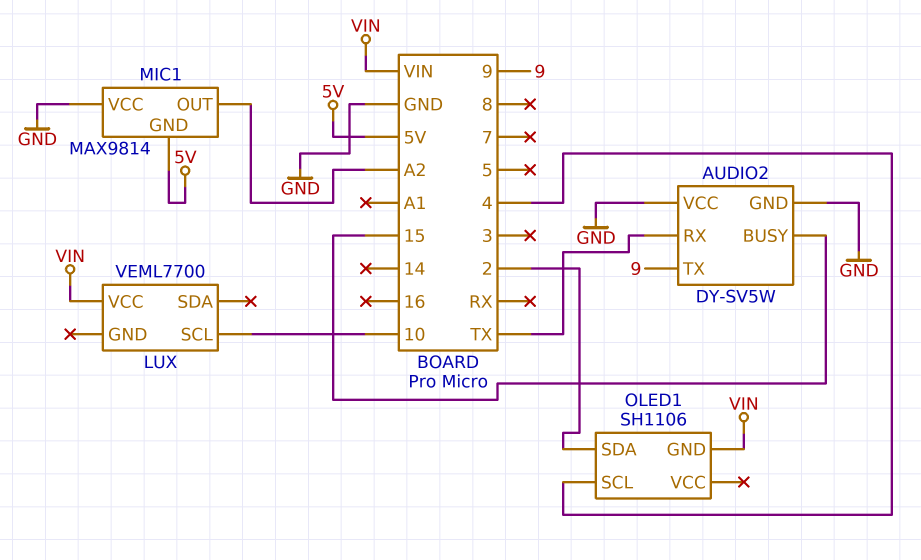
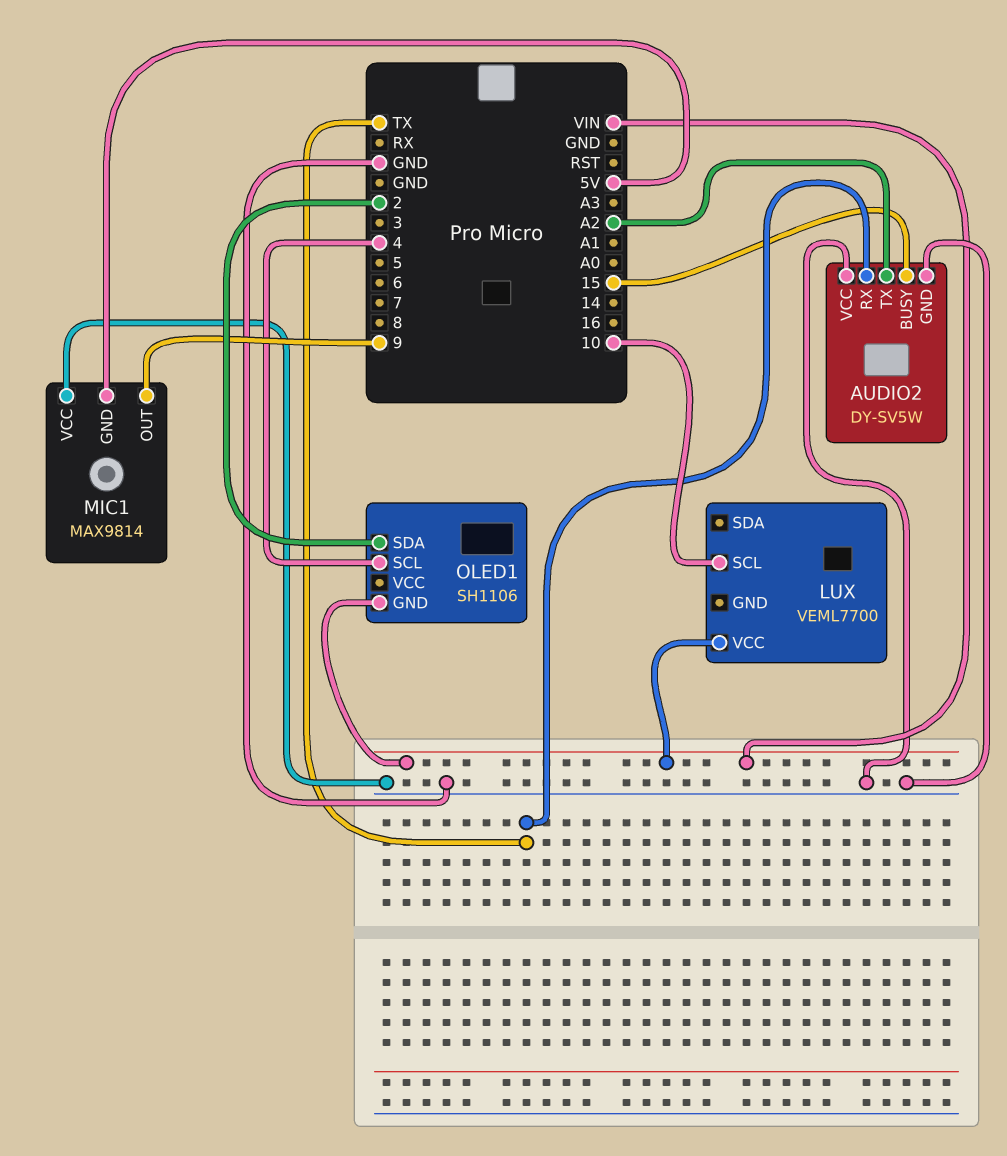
AUDIO2 pin TX: 9 -> A2
MIC1 pin OUT: A2 -> 9

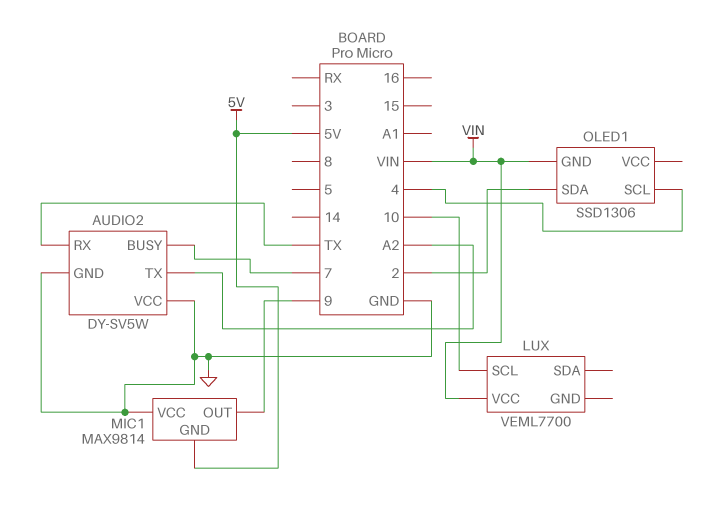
AUDIO2 pin BUSY: 15 -> 7
OLED1: SH1106 -> SSD1306

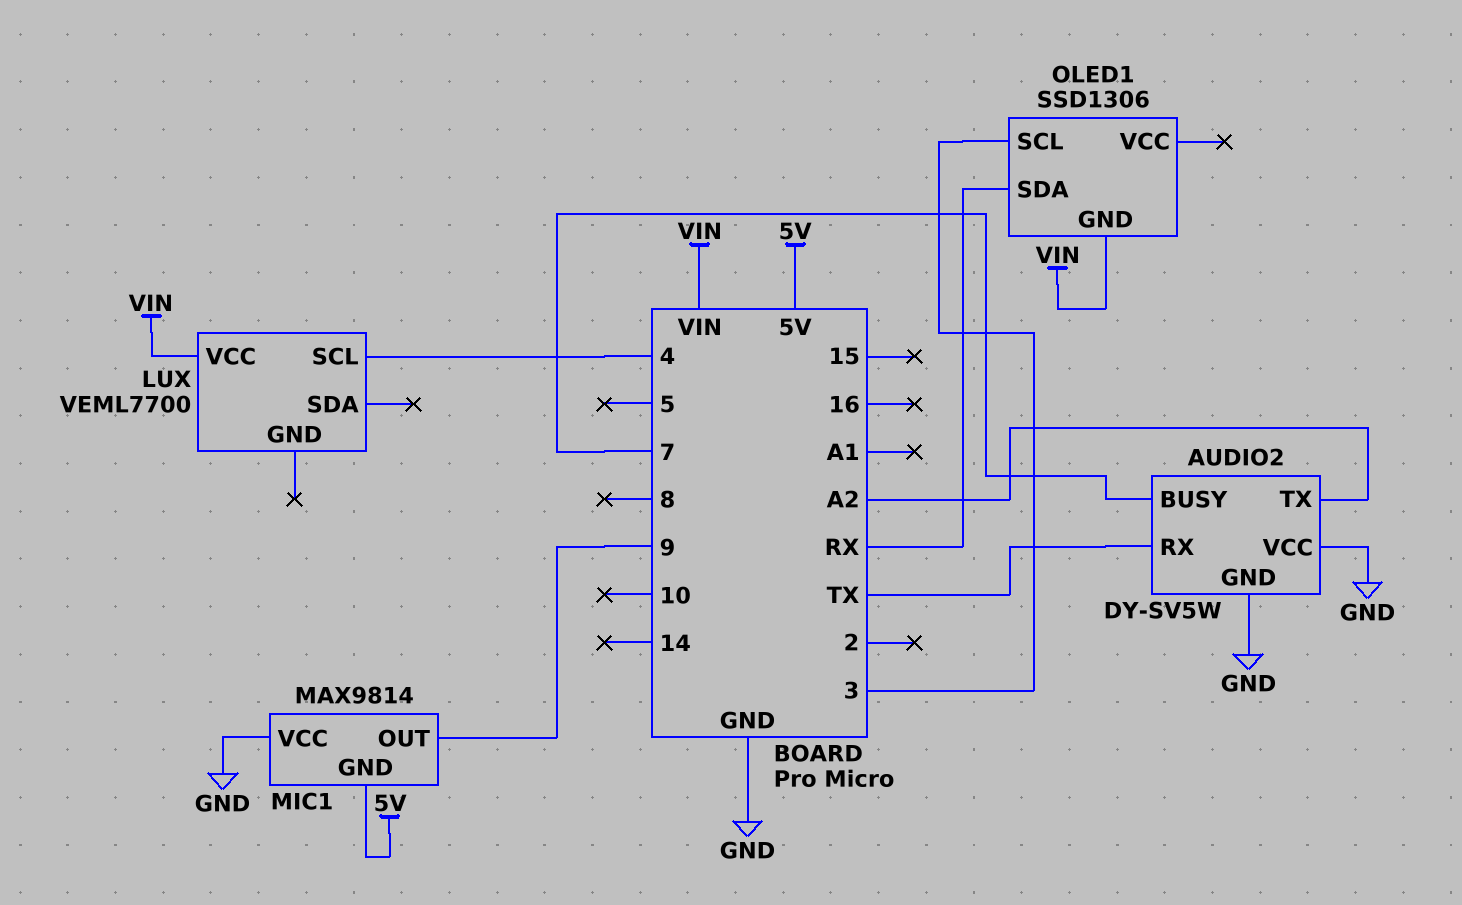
LUX pin SCL: 10 -> 4
OLED1 pin SCL: 4 -> 3
OLED1 pin SDA: 2 -> RX

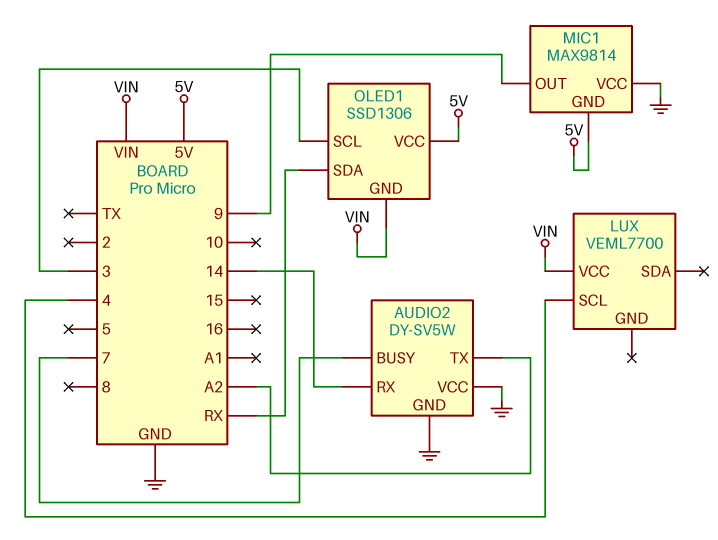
AUDIO2 pin RX: TX -> 14
OLED1 pin VCC: none -> 5V

